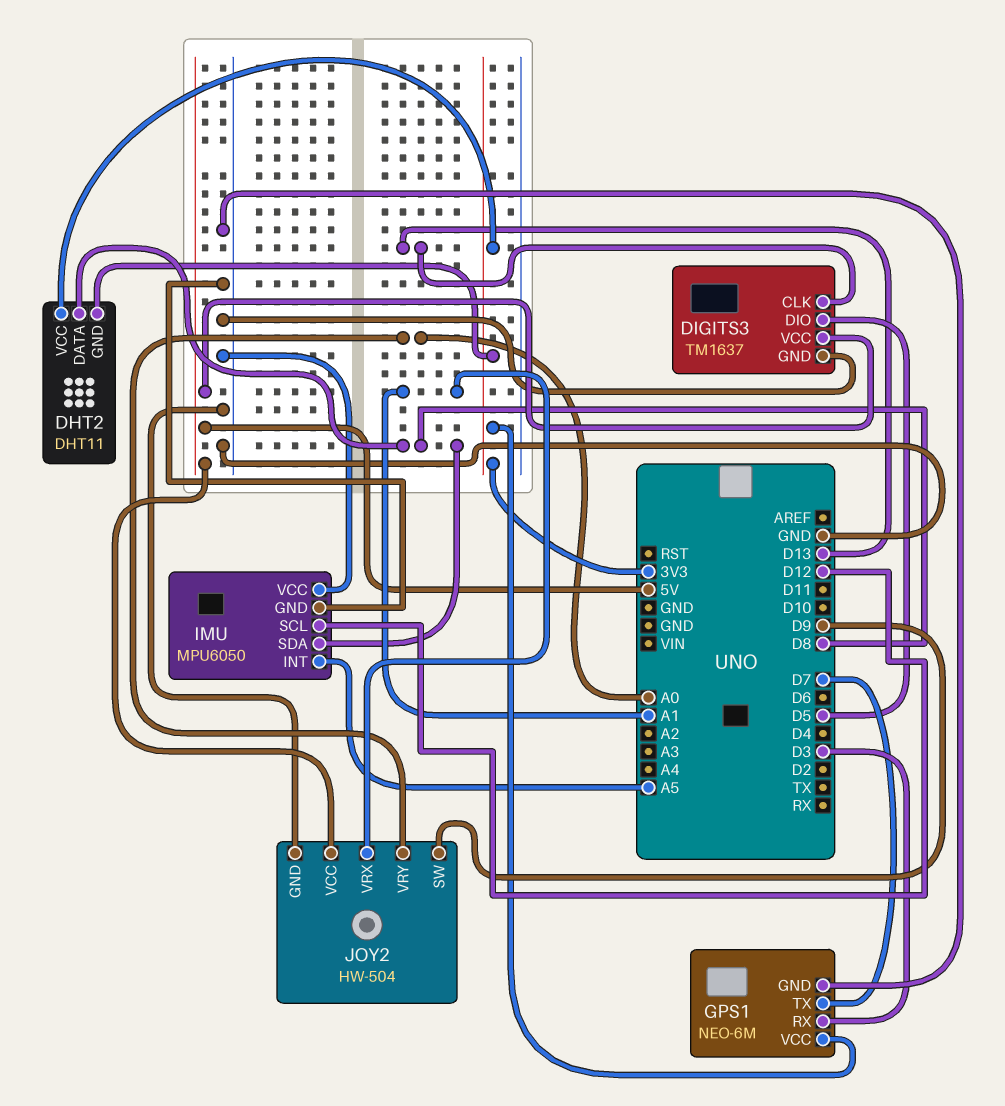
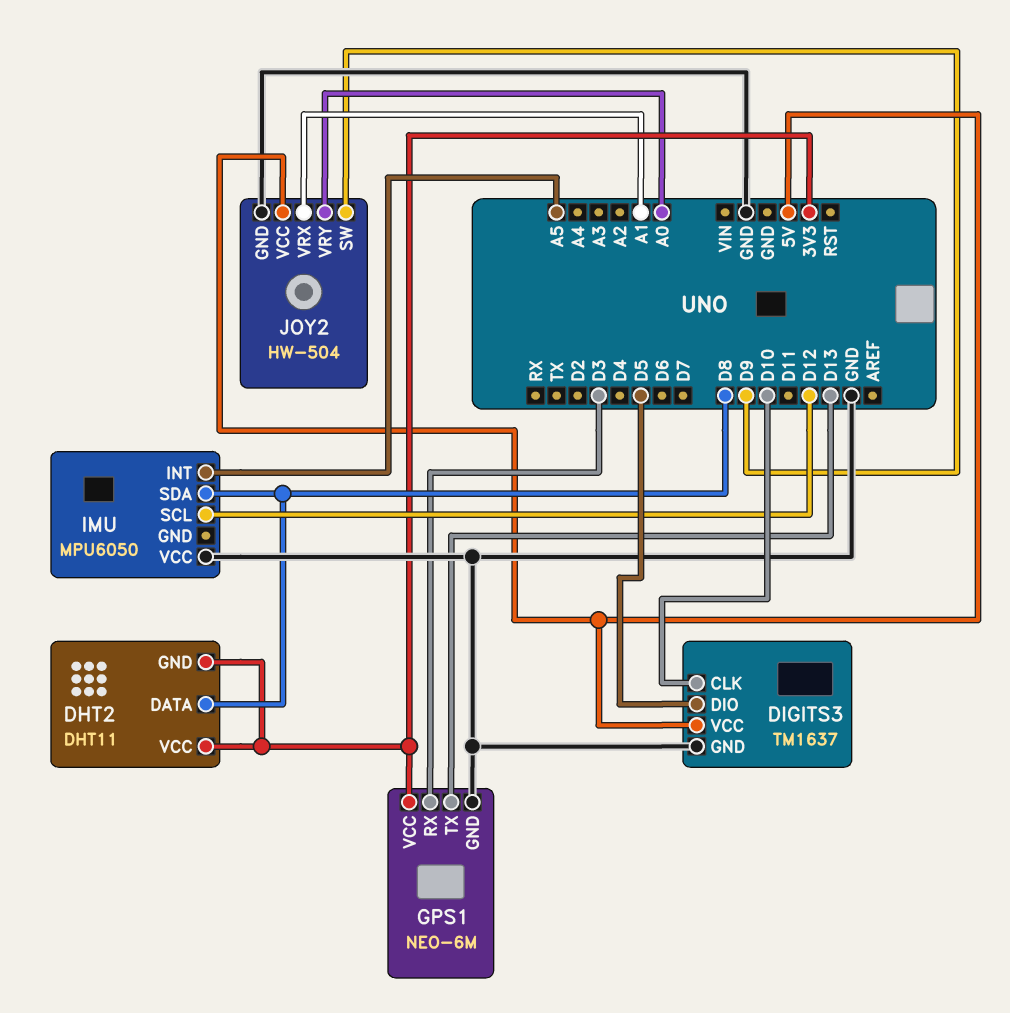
DIGITS3 pin CLK: D13 -> D10
GPS1 pin TX: D7 -> D13
IMU pin GND: GND -> none

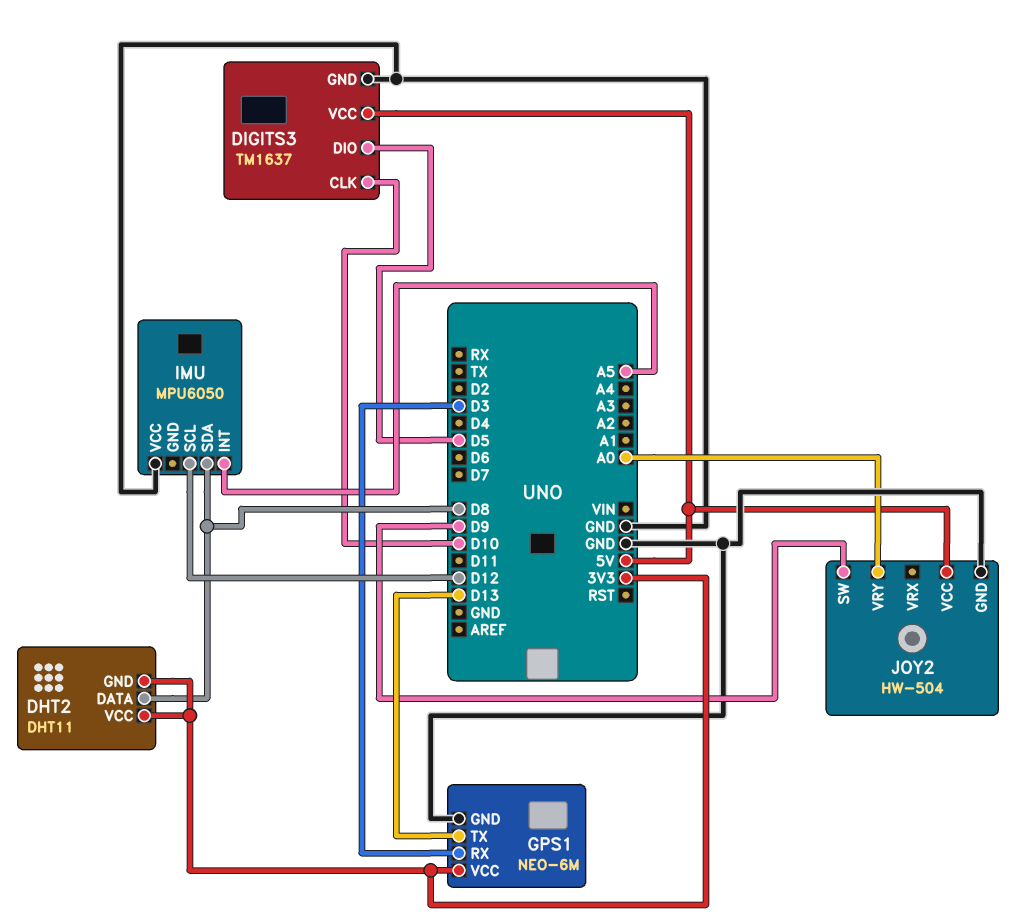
JOY2 pin VRX: A1 -> none

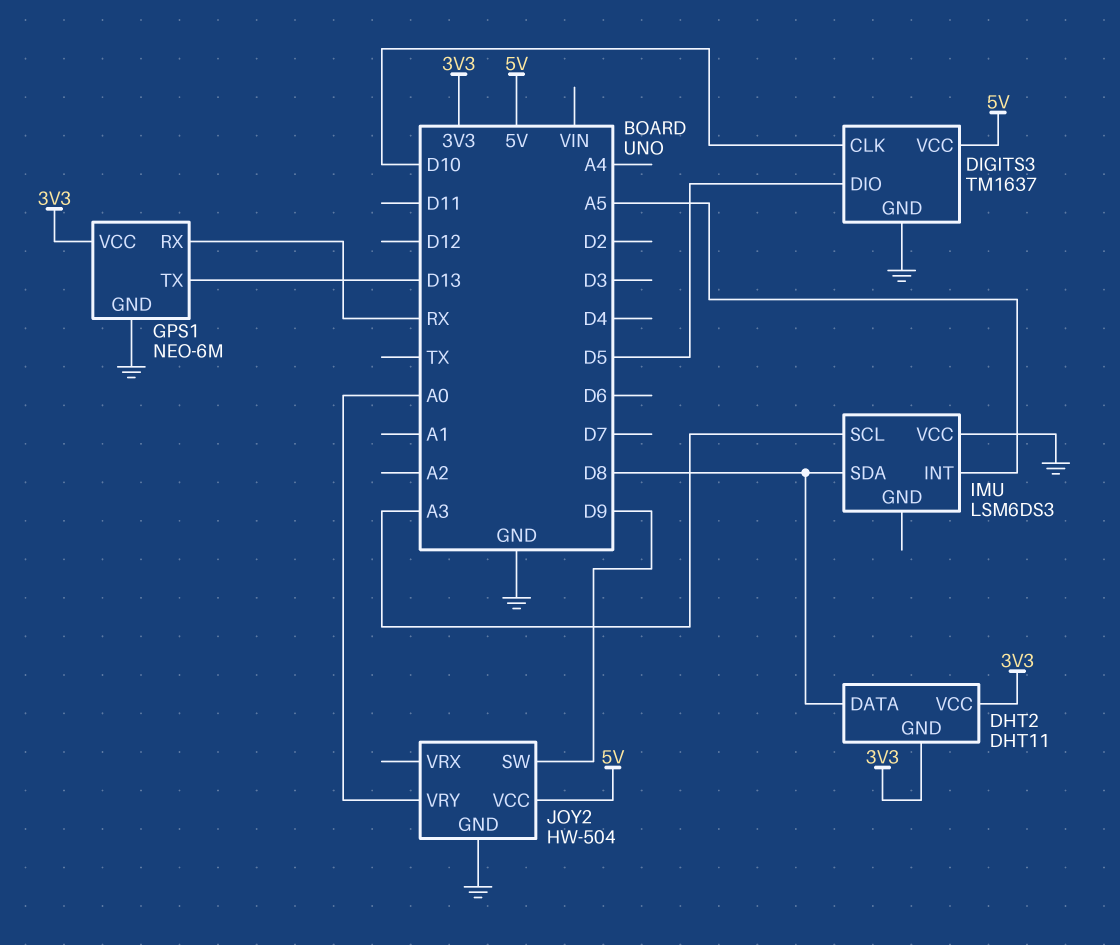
GPS1 pin RX: D3 -> RX
IMU: MPU6050 -> LSM6DS3
IMU pin SCL: D12 -> A3

